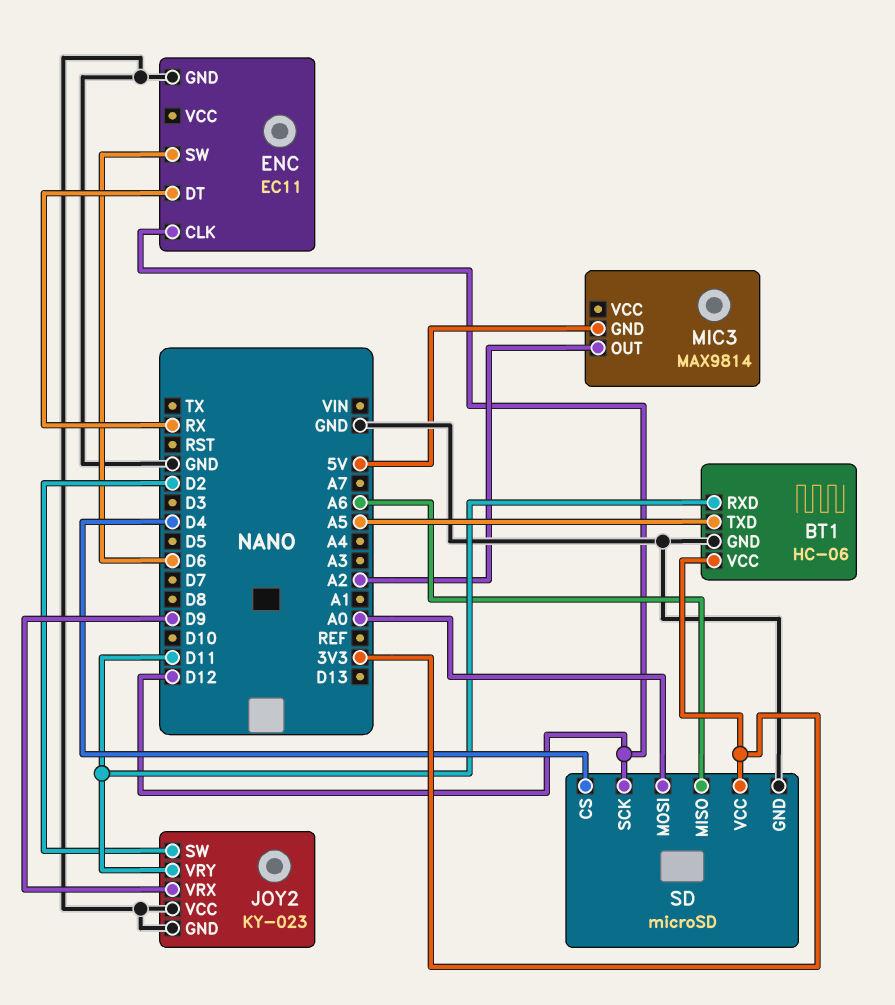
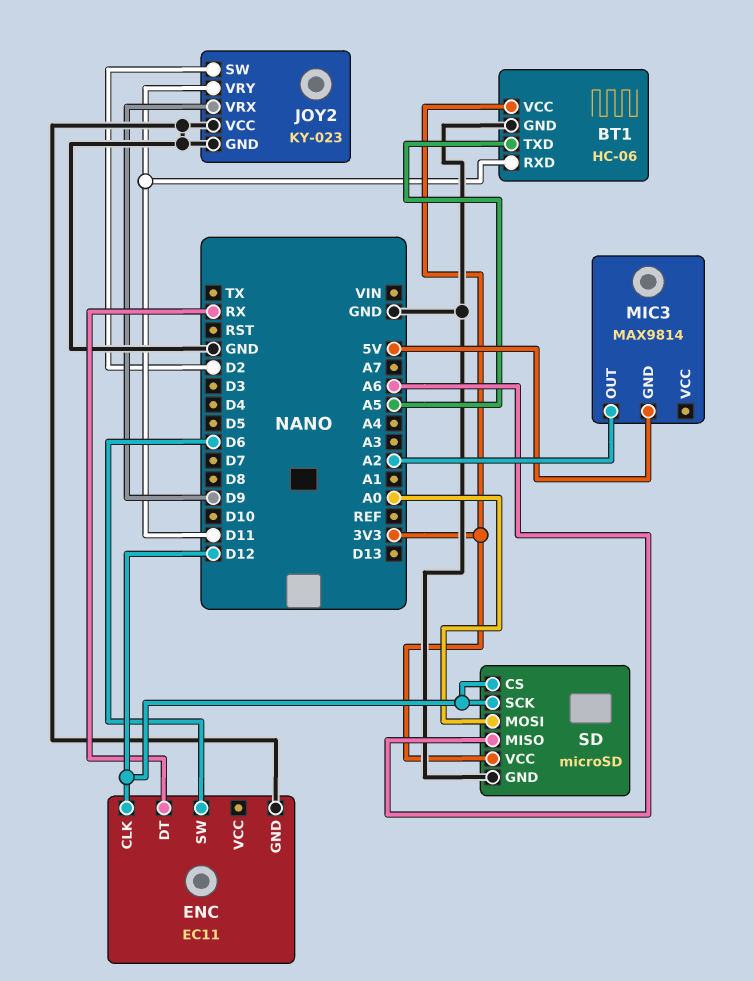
SD pin CS: D4 -> D12

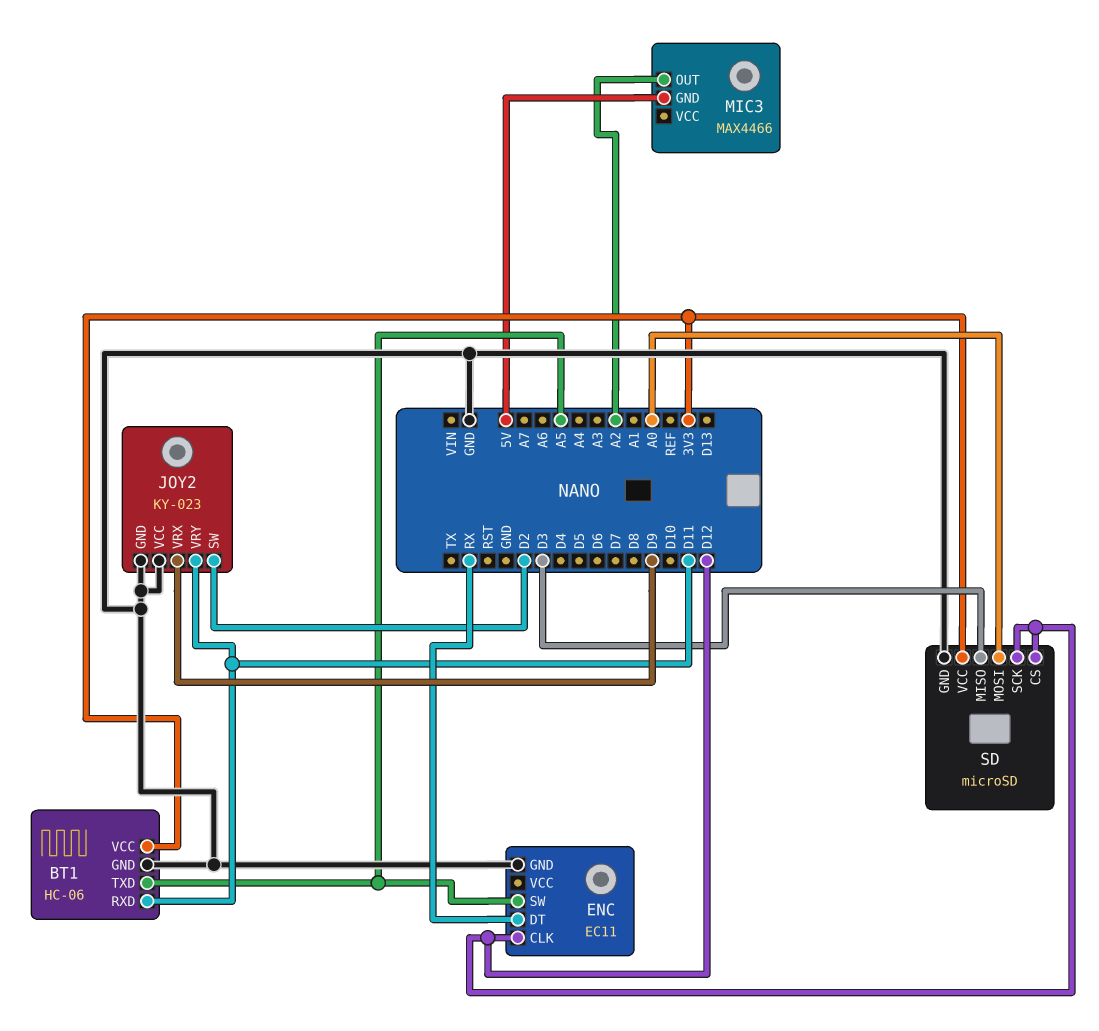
ENC pin SW: D6 -> A5
MIC3: MAX9814 -> MAX4466
SD pin MISO: A6 -> D3

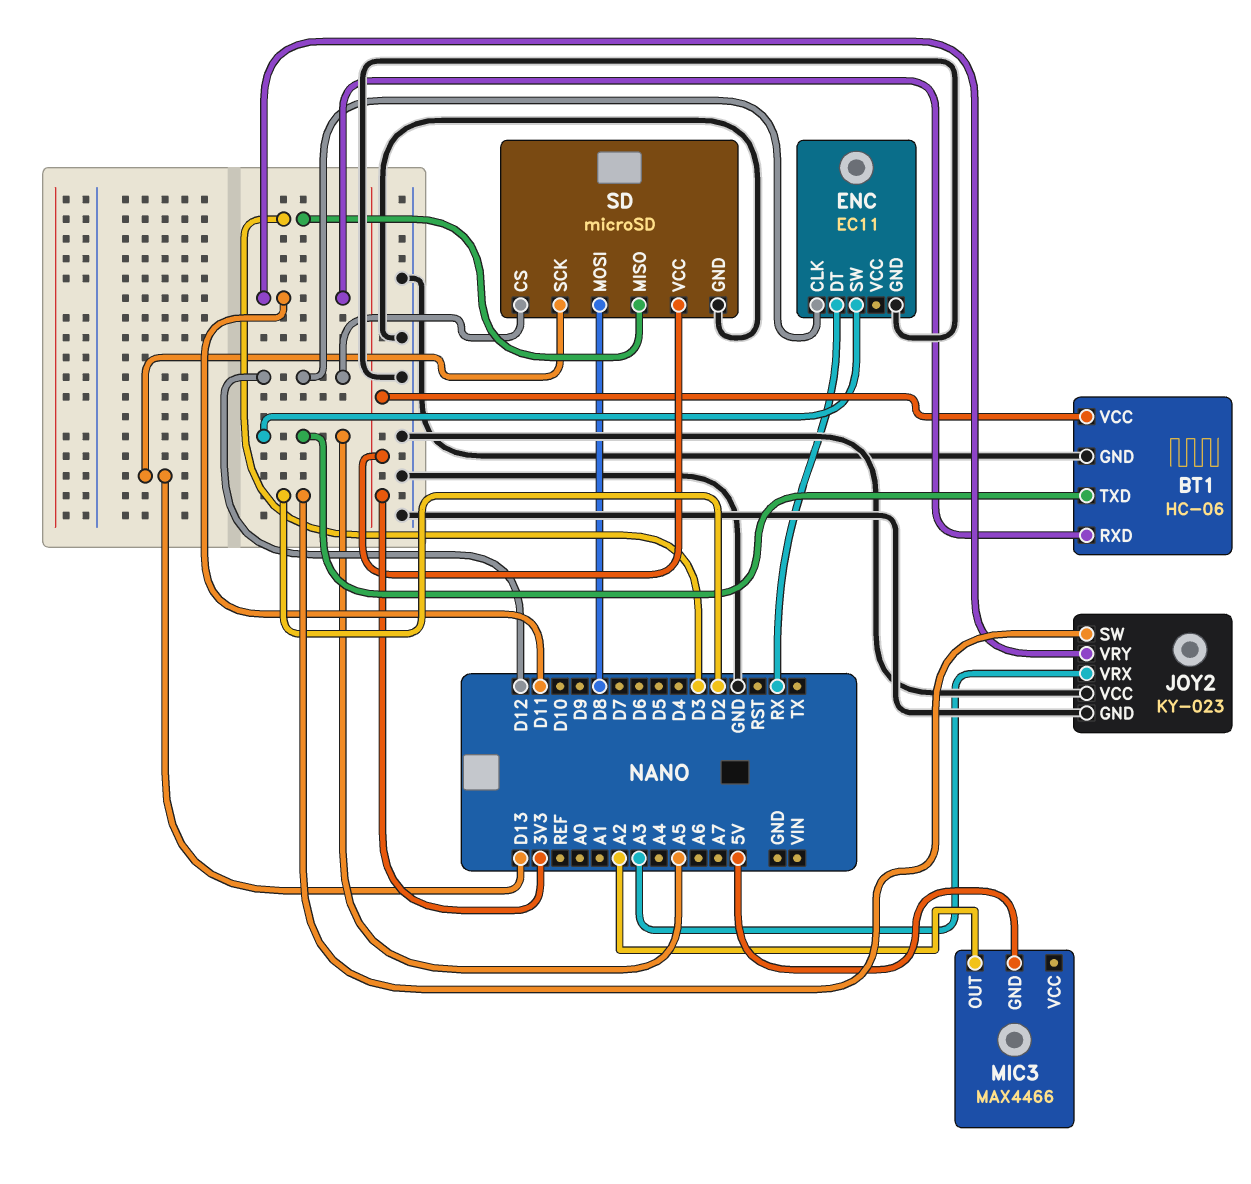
JOY2 pin VRX: D9 -> A3
SD pin MOSI: A0 -> D8
SD pin SCK: D12 -> D13

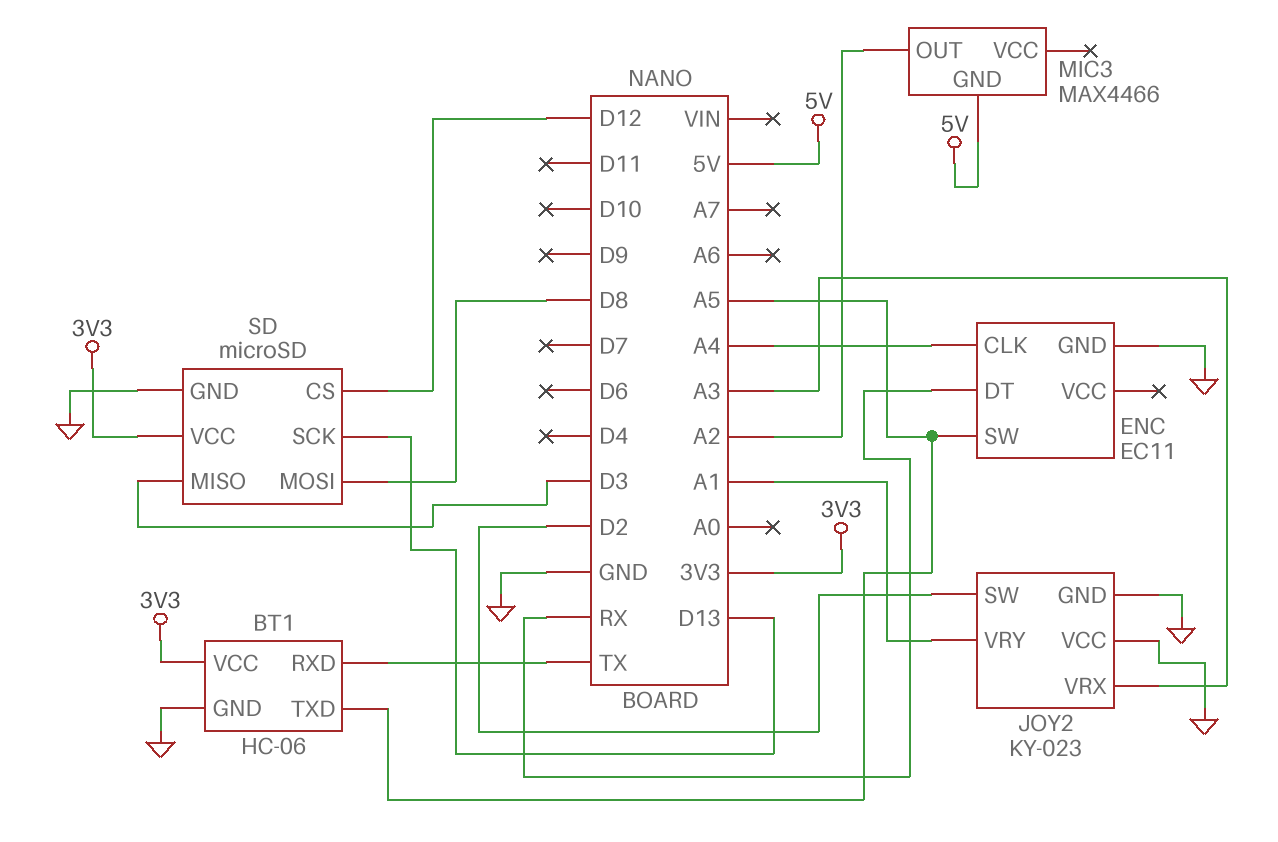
BT1 pin RXD: D11 -> TX
ENC pin CLK: D12 -> A4
JOY2 pin VRY: D11 -> A1

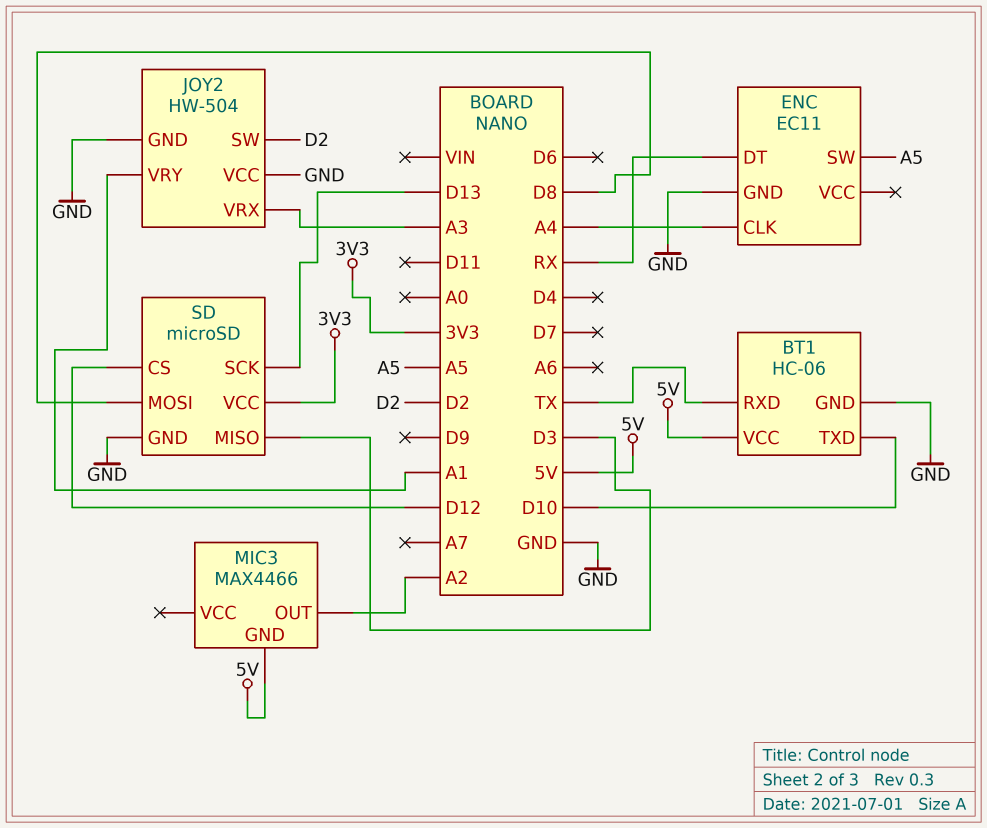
BT1 pin TXD: A5 -> D10
BT1 pin VCC: 3V3 -> 5V
JOY2: KY-023 -> HW-504

